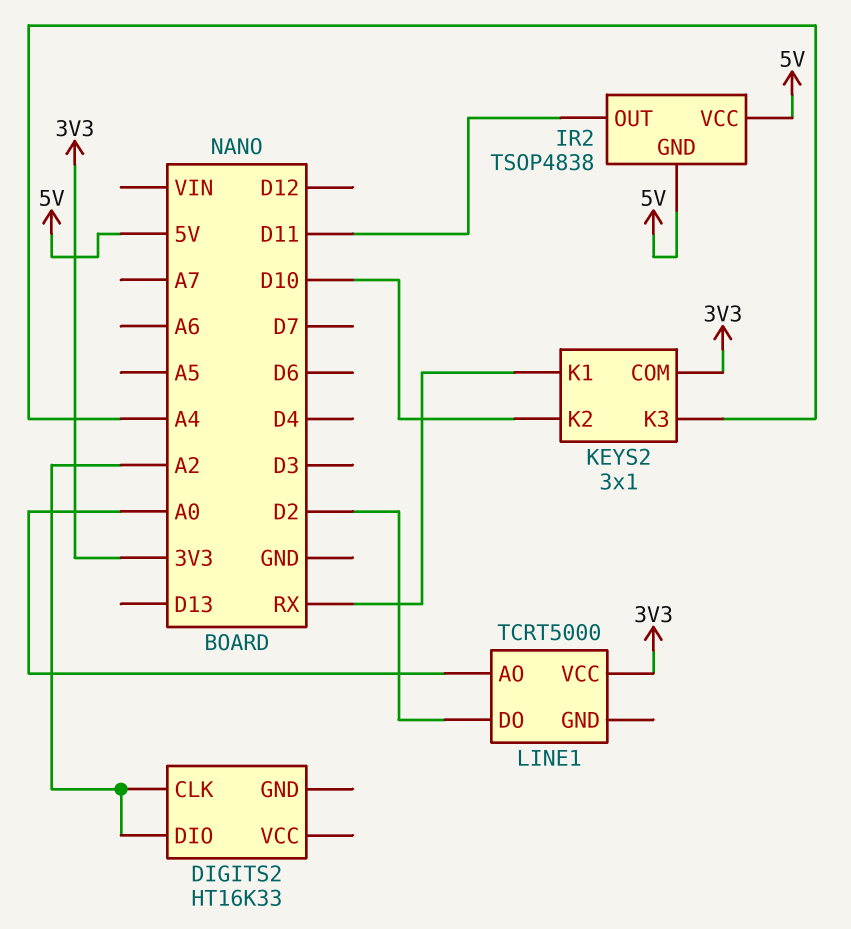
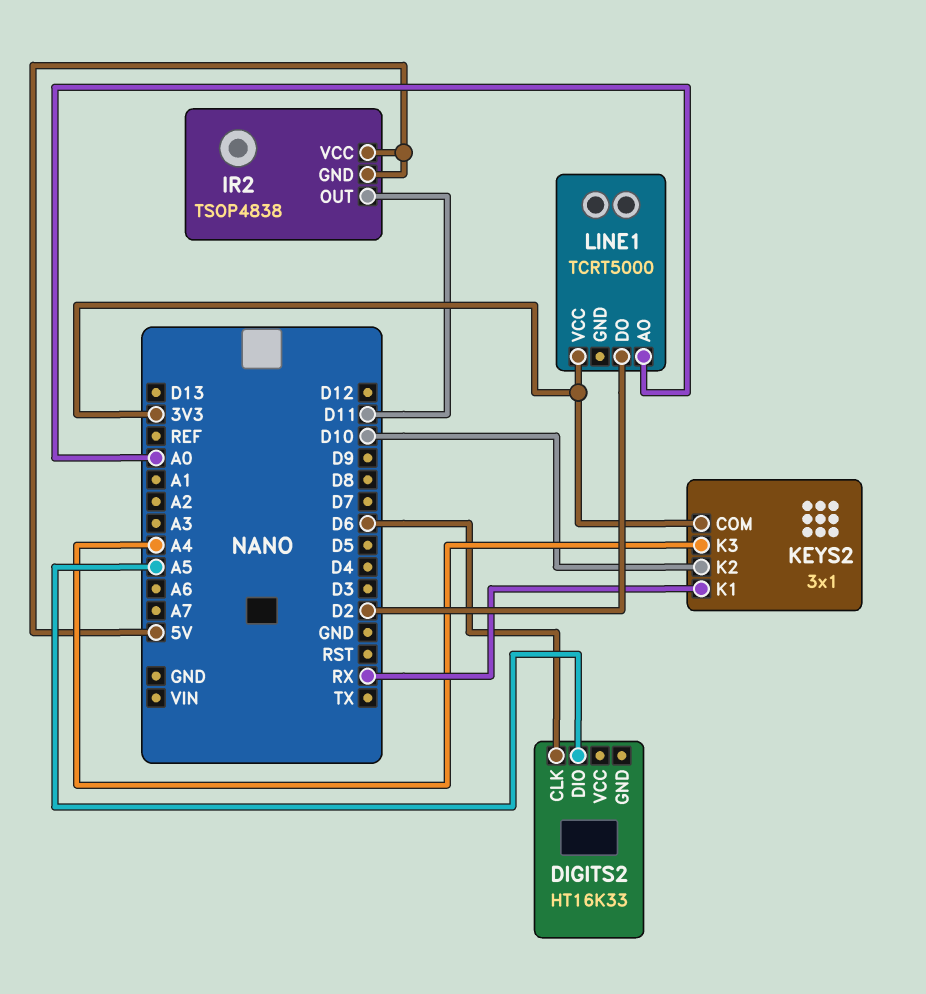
DIGITS2 pin CLK: A2 -> D6
DIGITS2 pin DIO: A2 -> A5

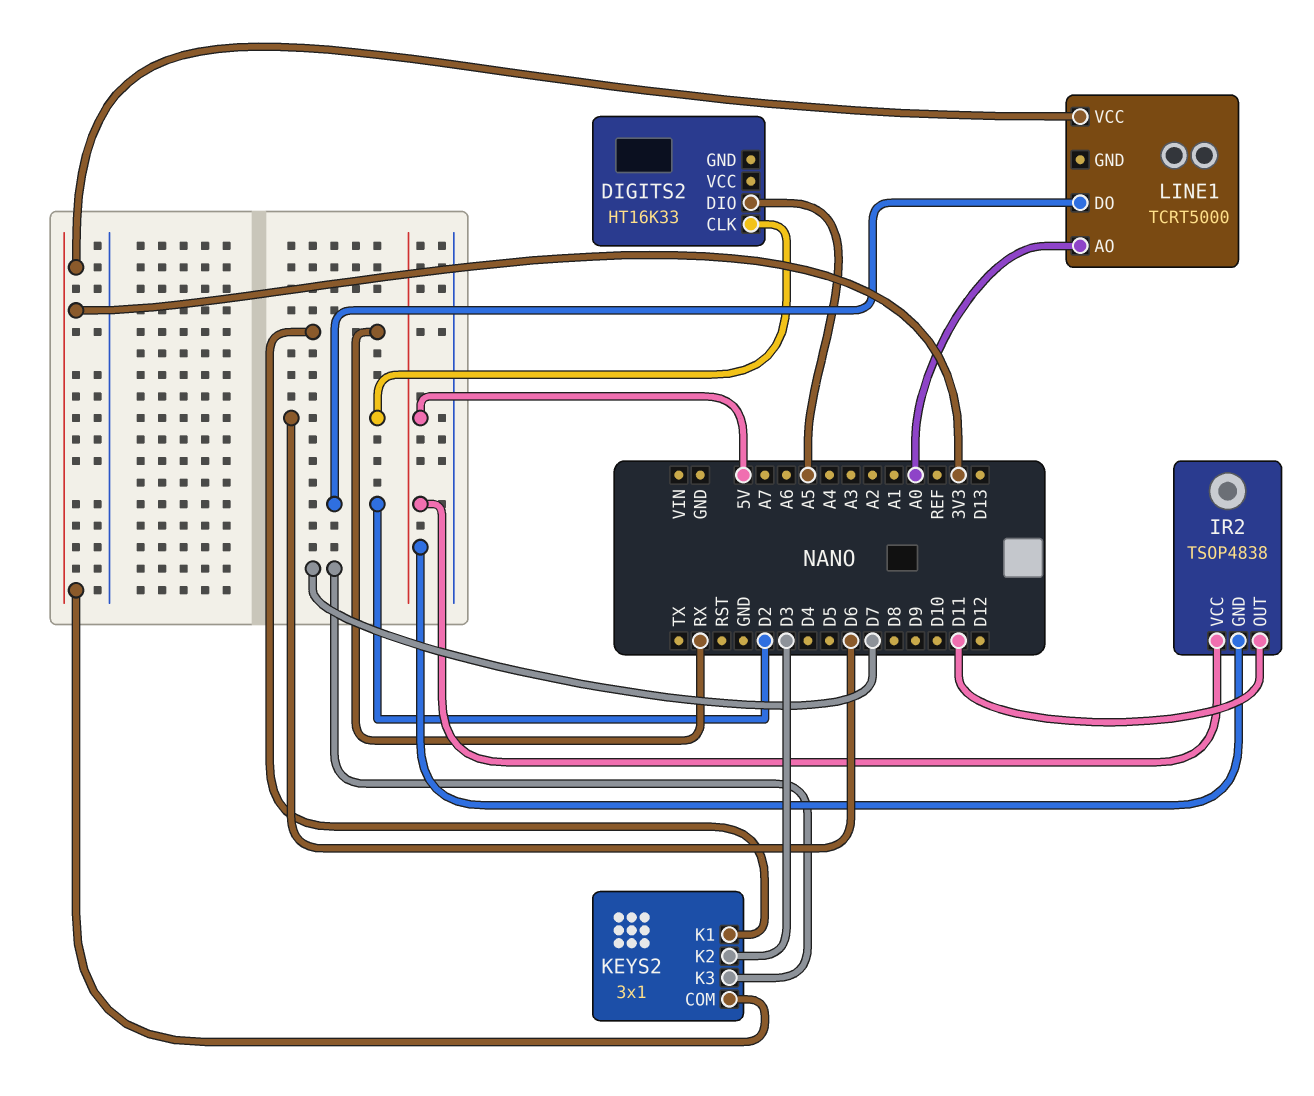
KEYS2 pin K2: D10 -> D3
KEYS2 pin K3: A4 -> D7

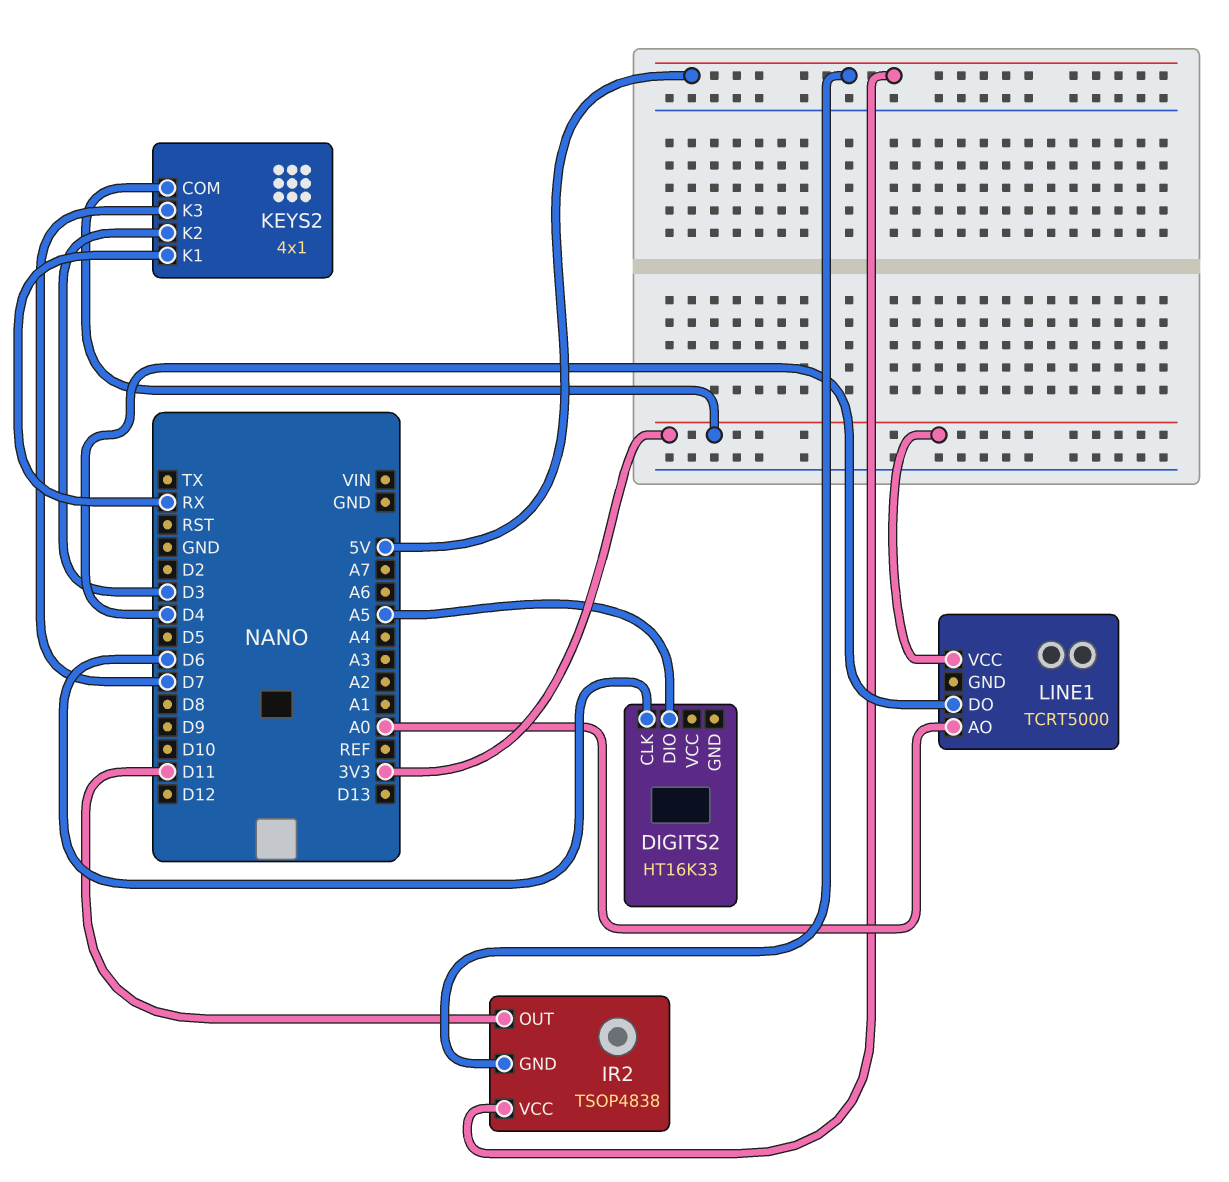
KEYS2: 3x1 -> 4x1
LINE1 pin DO: D2 -> D4

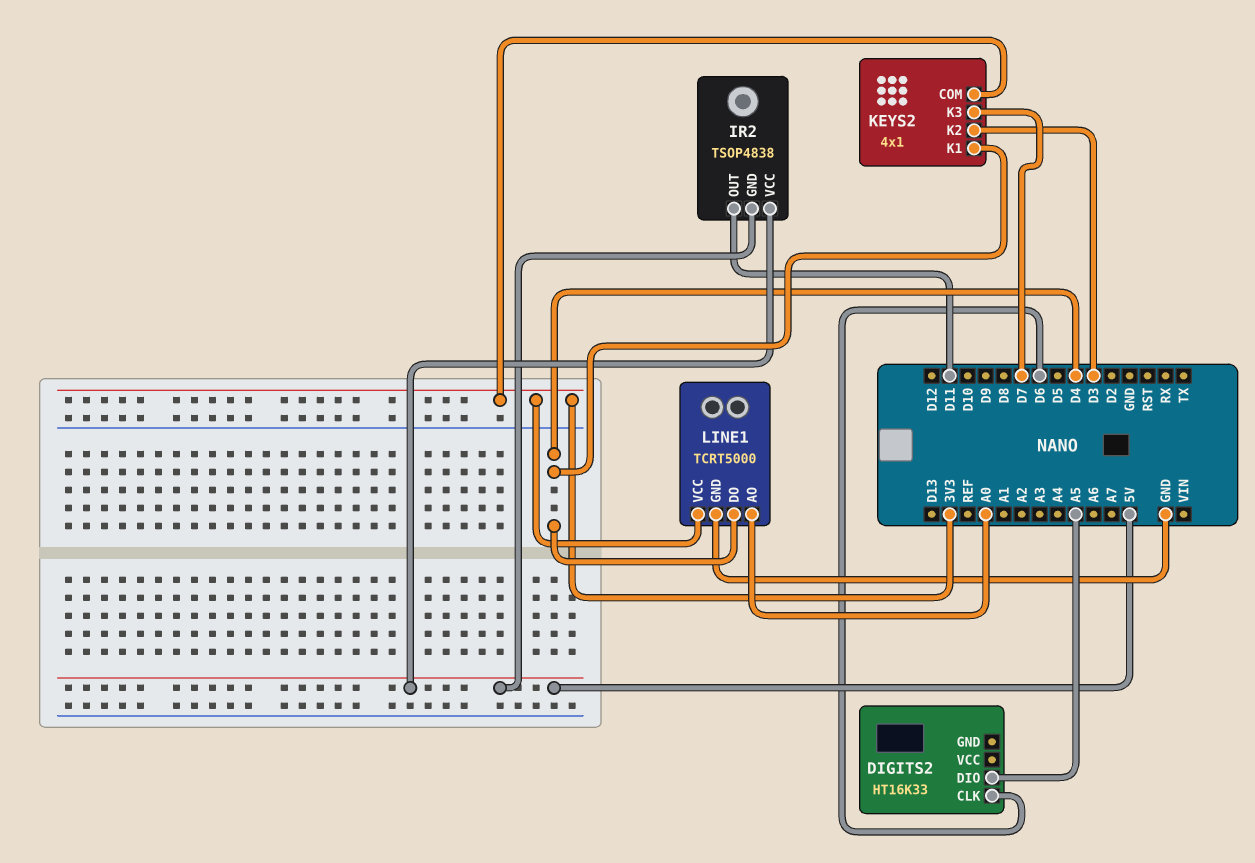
KEYS2 pin K1: RX -> D4
LINE1 pin GND: none -> GND

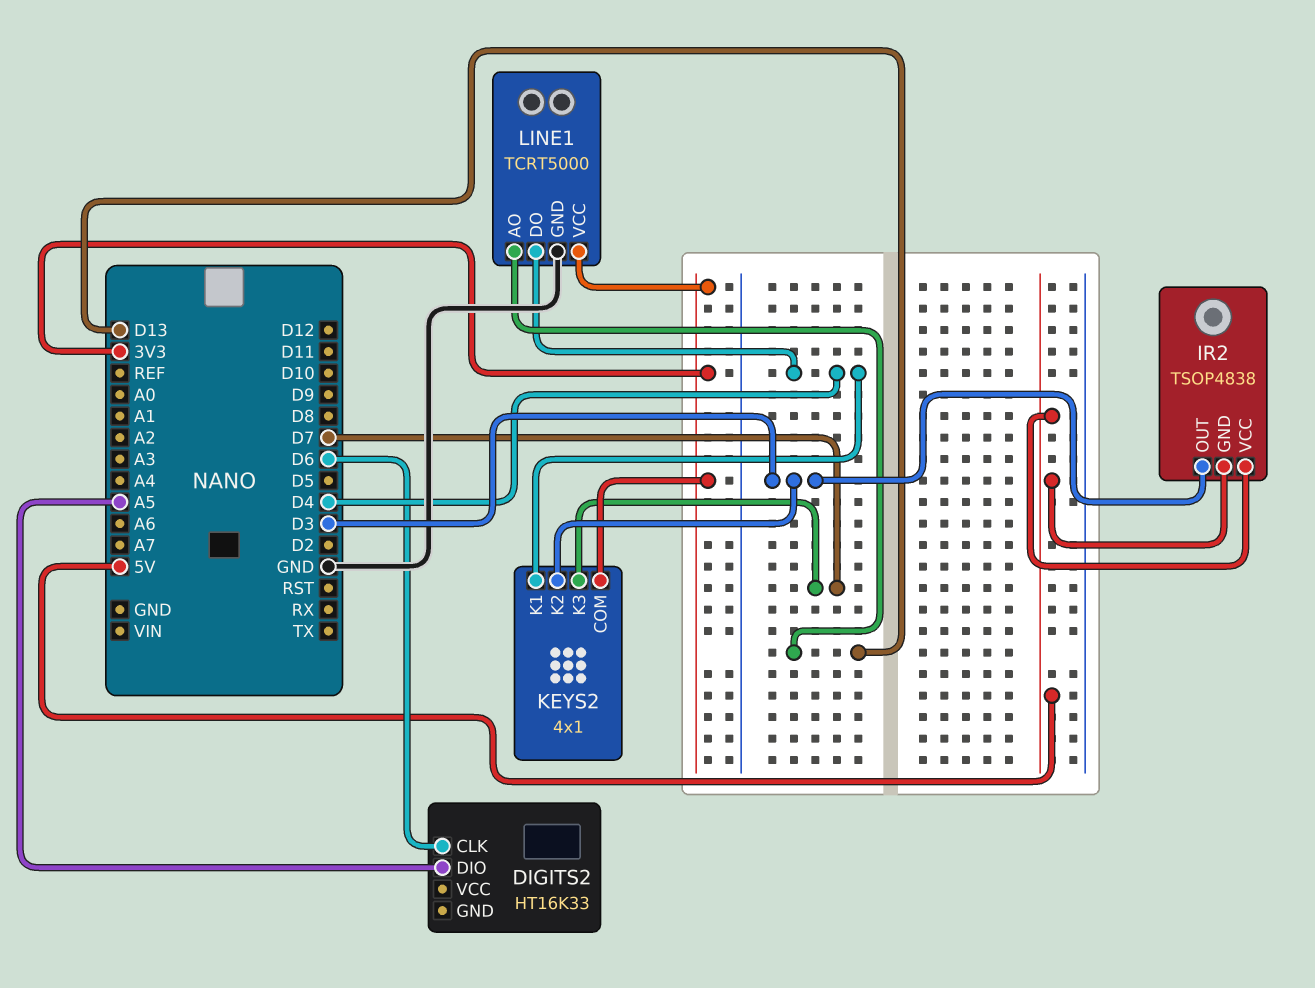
IR2 pin OUT: D11 -> D3
LINE1 pin AO: A0 -> D13

